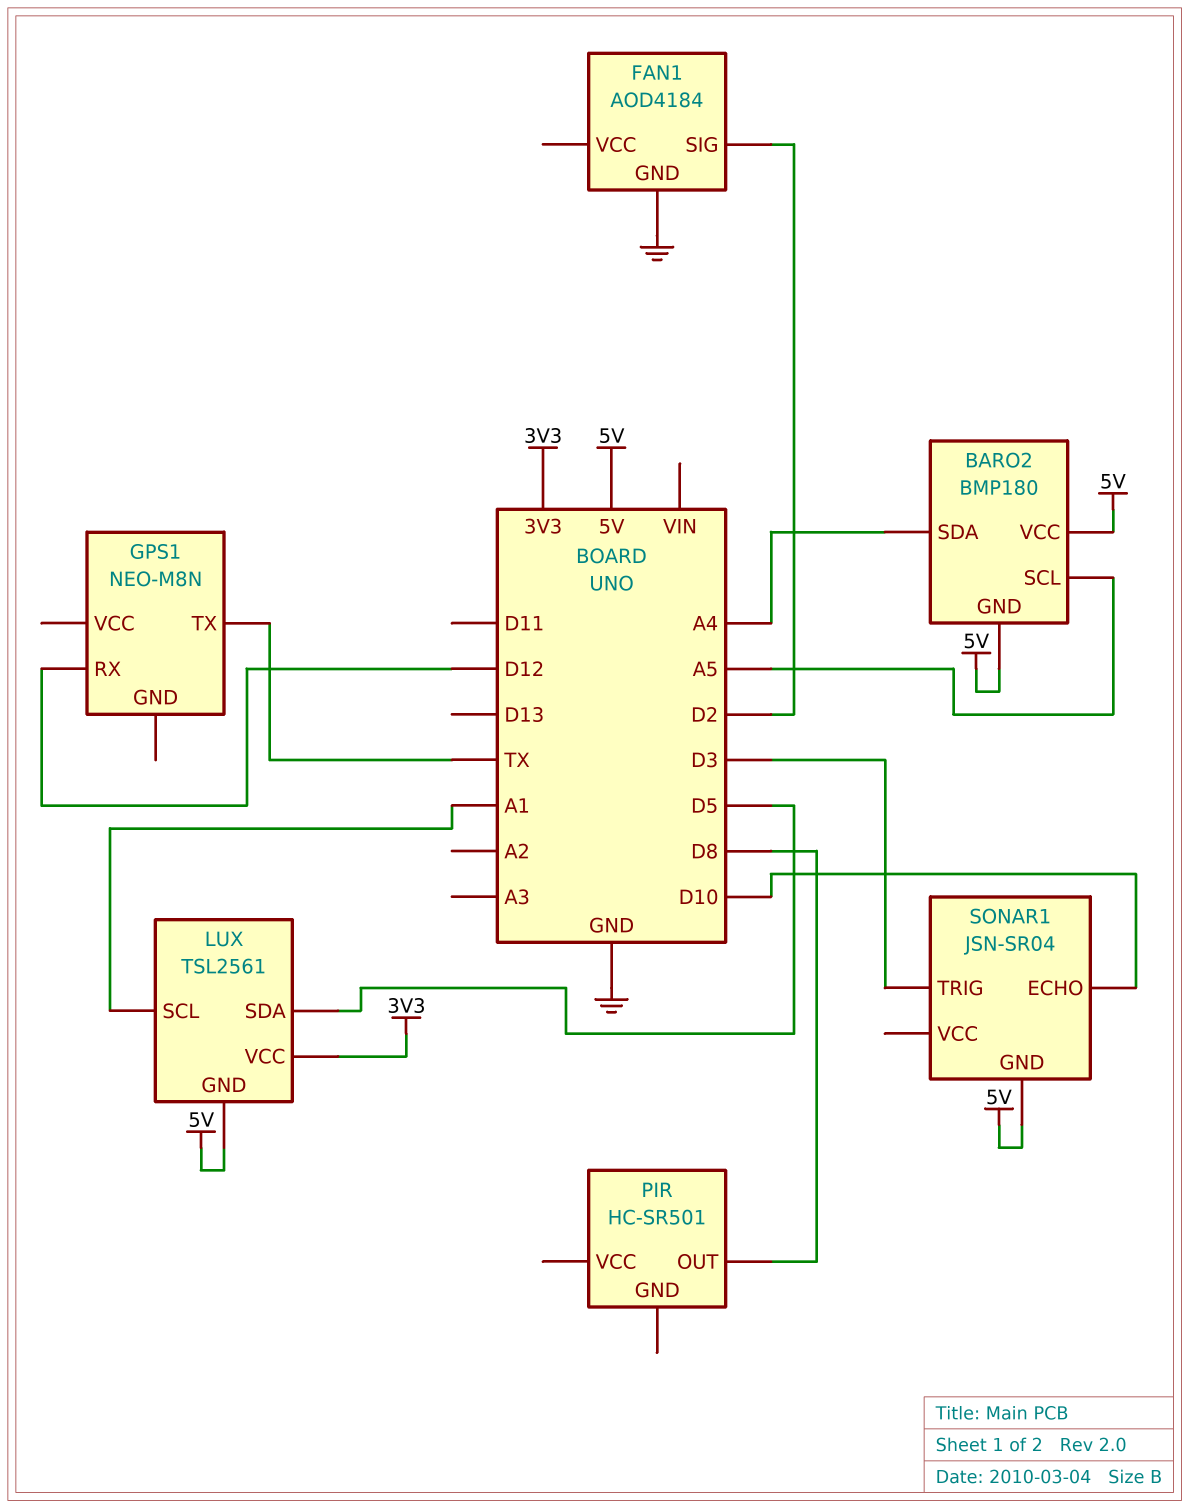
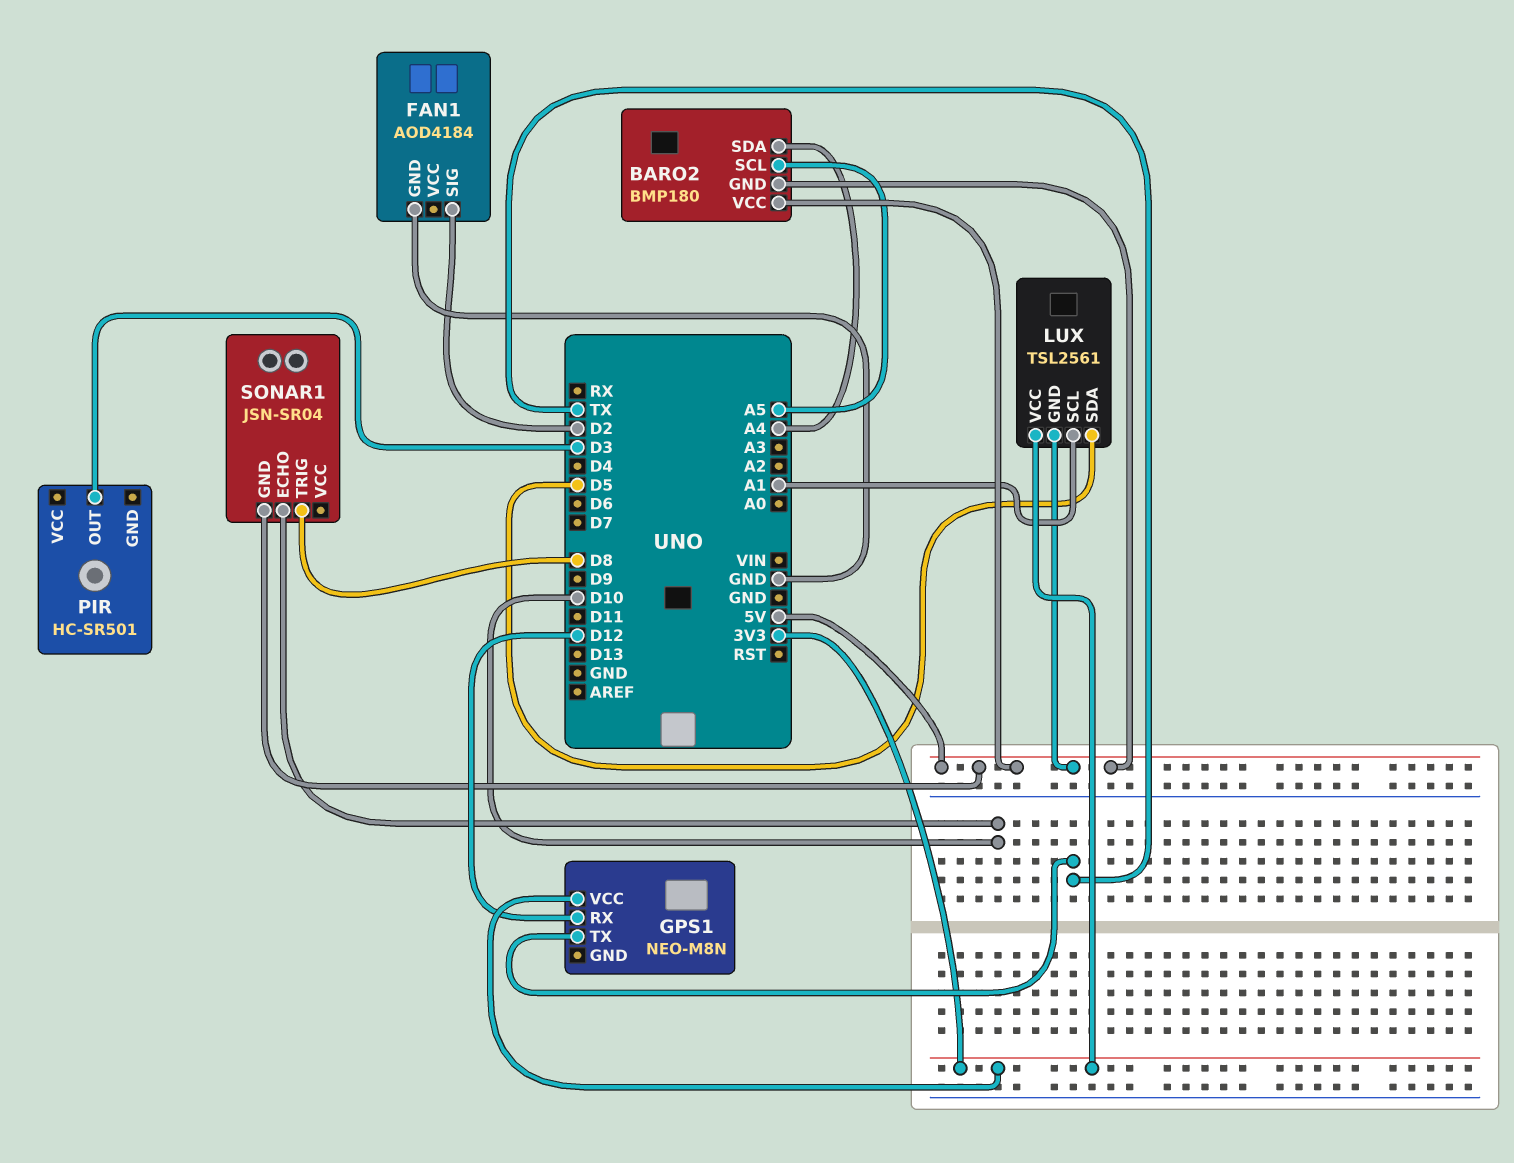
GPS1 pin VCC: none -> 3V3
PIR pin OUT: D8 -> D3
SONAR1 pin TRIG: D3 -> D8

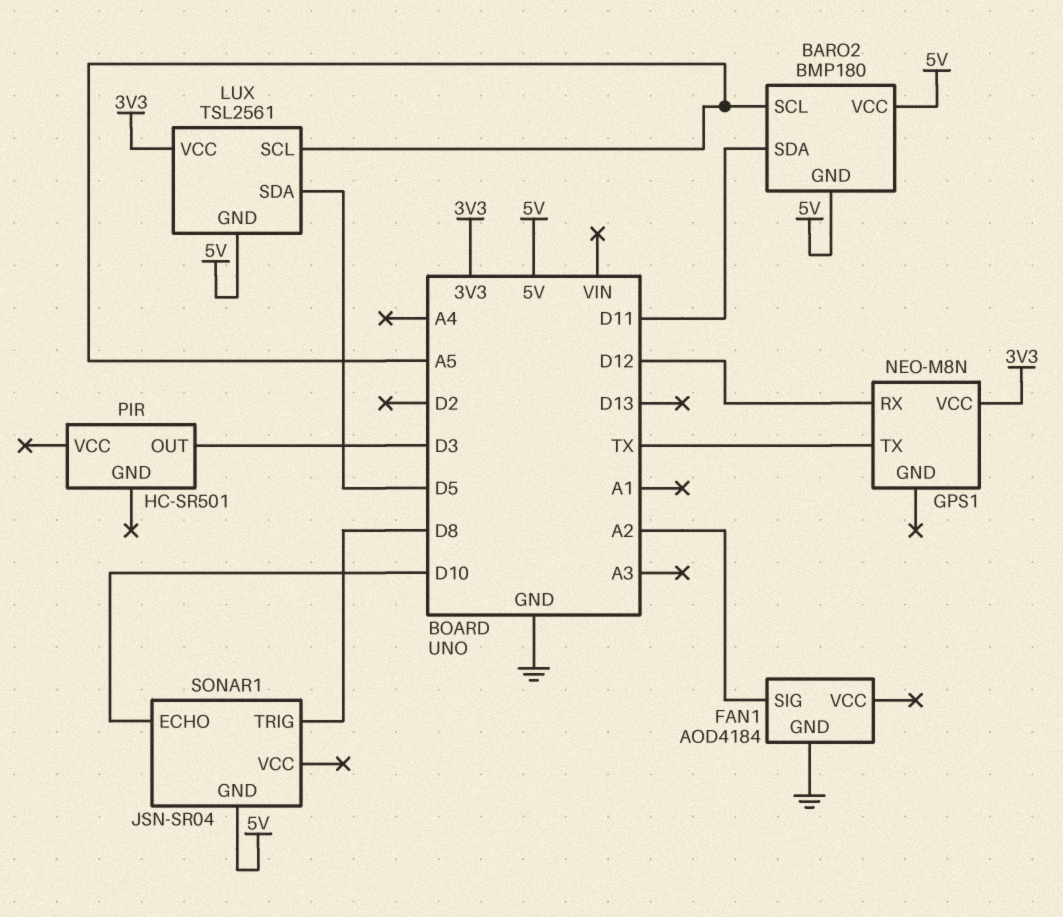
BARO2 pin SDA: A4 -> D11
FAN1 pin SIG: D2 -> A2
LUX pin SCL: A1 -> A5

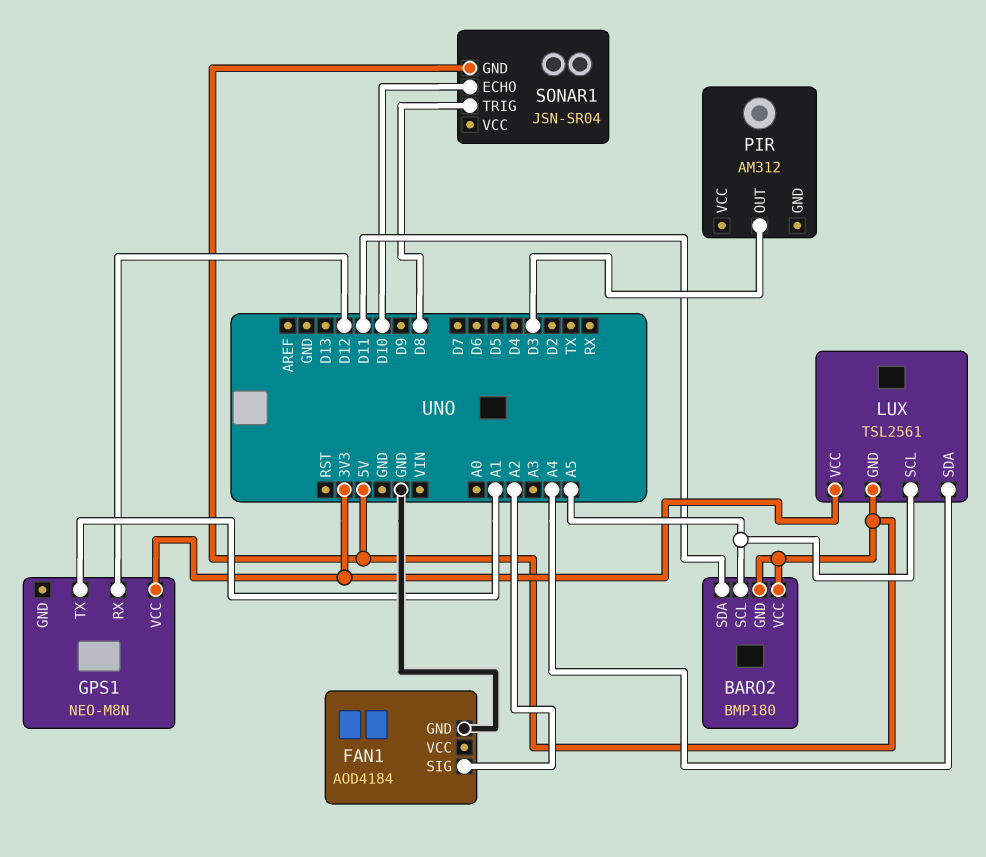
GPS1 pin TX: TX -> A1
LUX pin SDA: D5 -> A4
PIR: HC-SR501 -> AM312

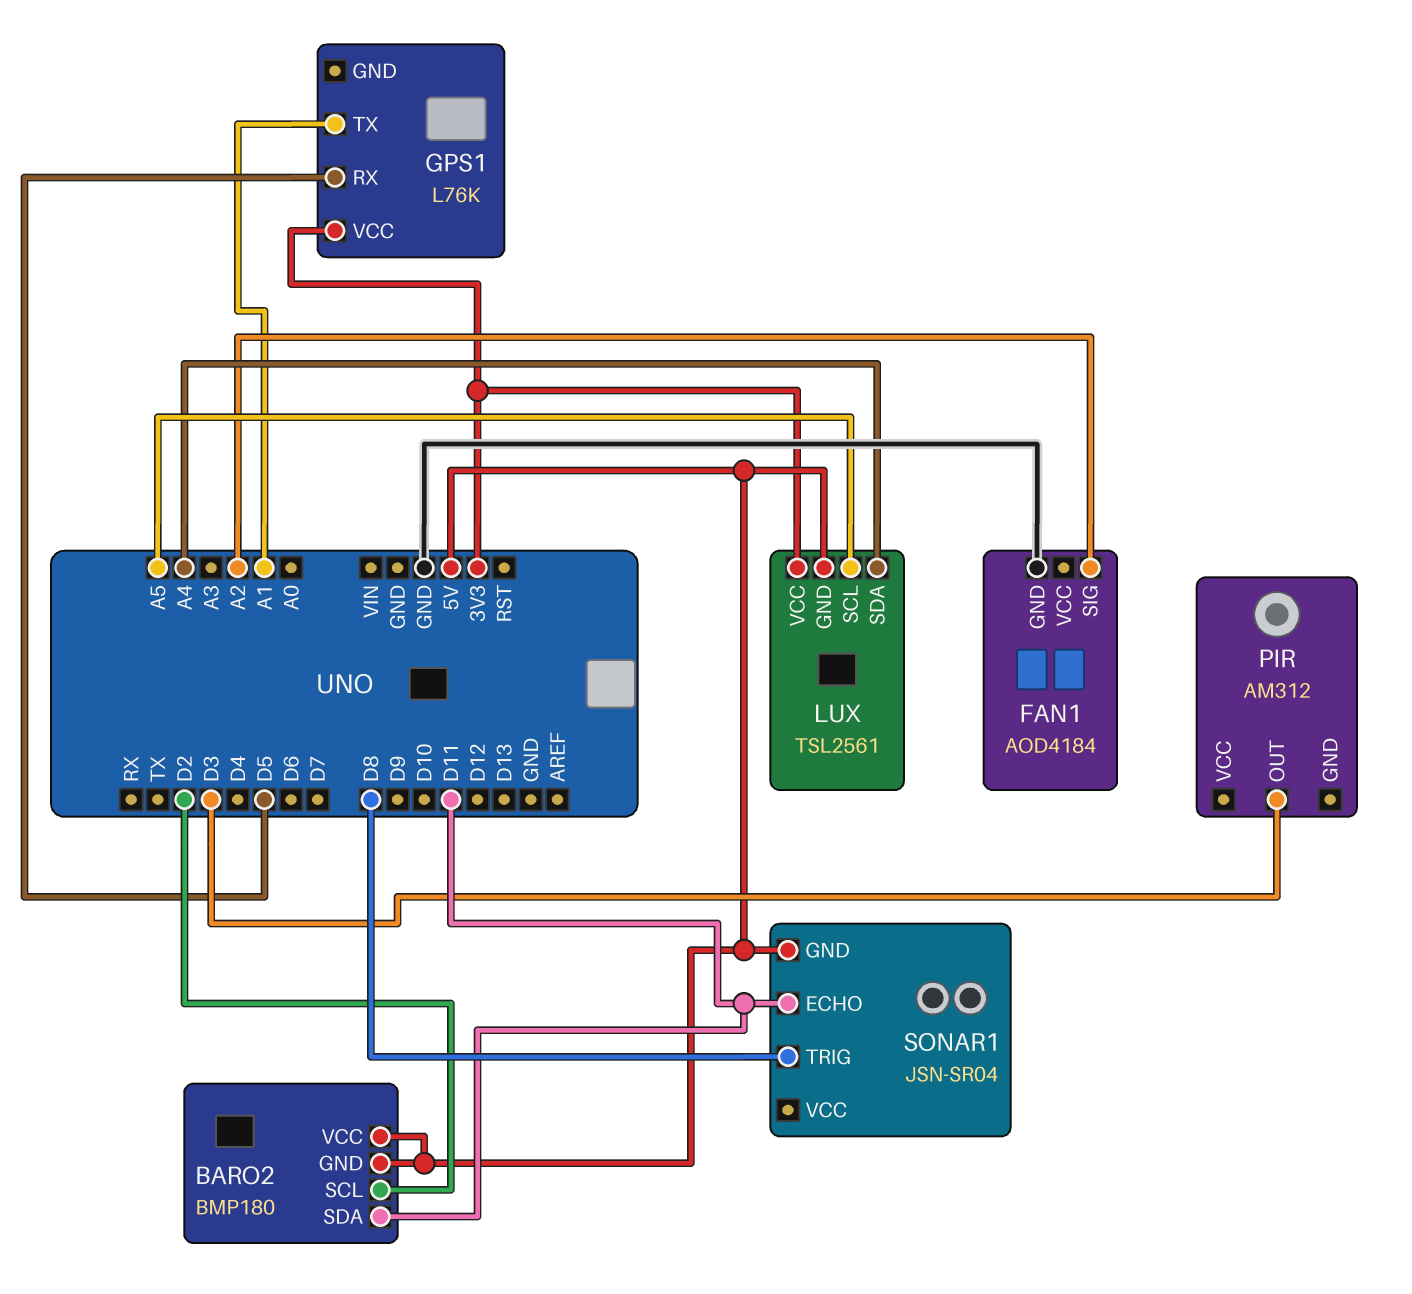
BARO2 pin SCL: A5 -> D2
GPS1: NEO-M8N -> L76K
GPS1 pin RX: D12 -> D5
SONAR1 pin ECHO: D10 -> D11

